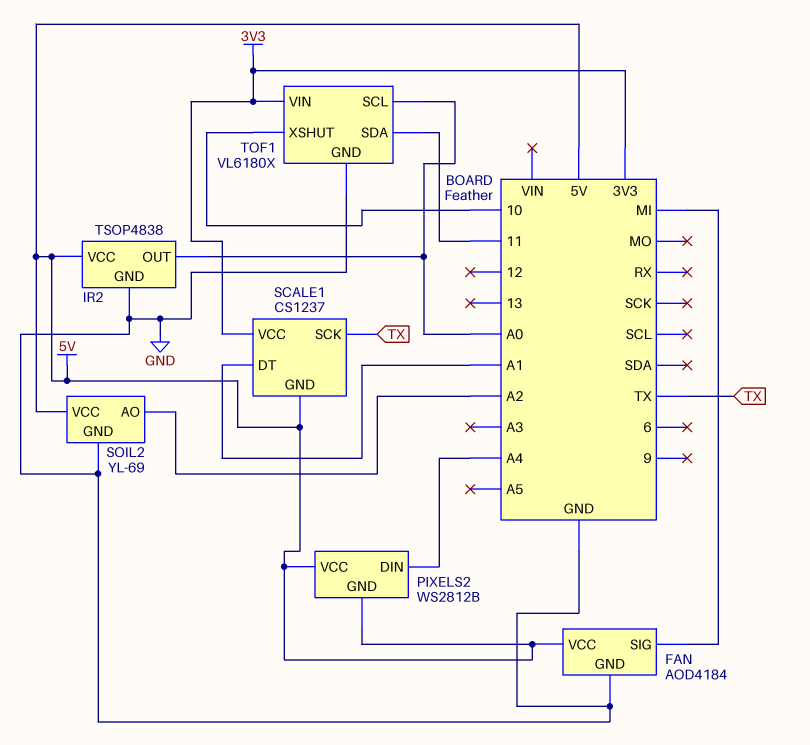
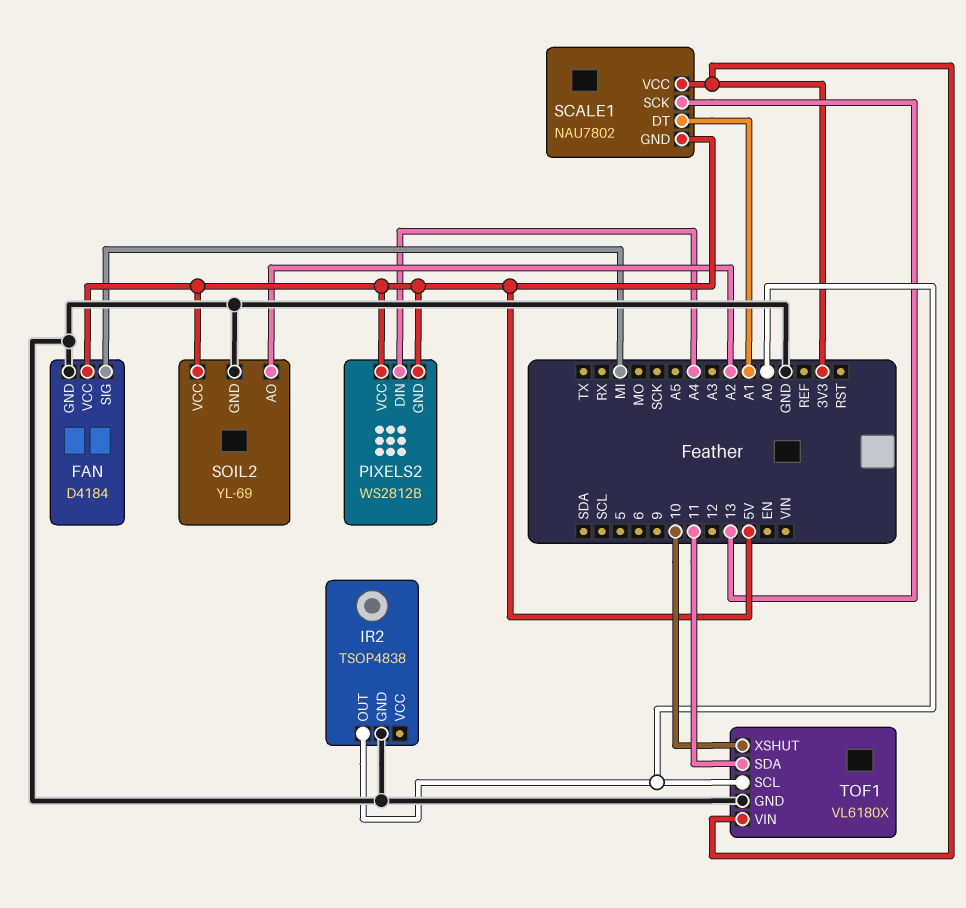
FAN: AOD4184 -> D4184
IR2 pin VCC: 5V -> none
SCALE1: CS1237 -> NAU7802
SCALE1 pin SCK: TX -> 13

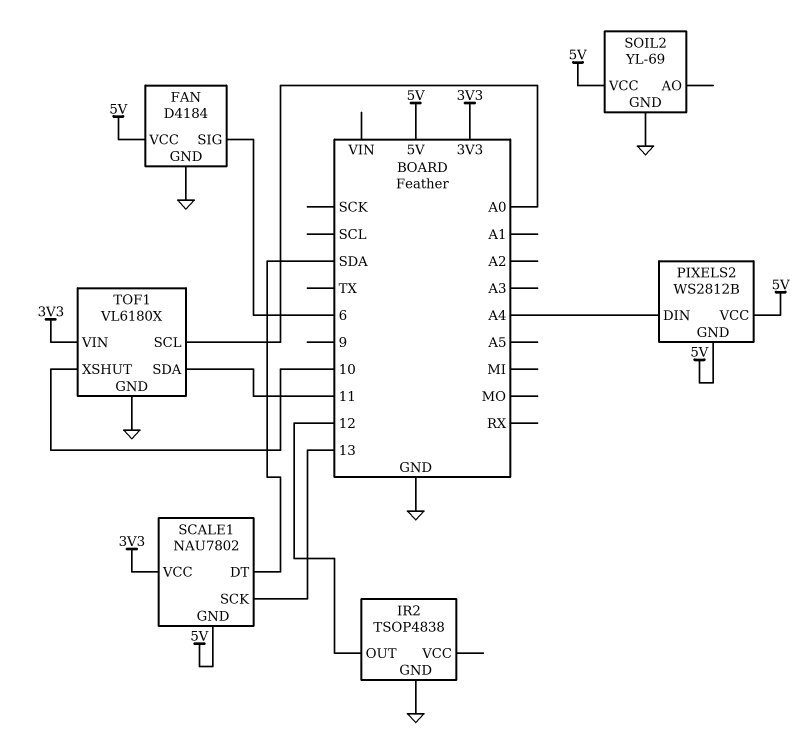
FAN pin SIG: MI -> 6
IR2 pin OUT: A0 -> 12
SCALE1 pin DT: A1 -> SDA
SOIL2 pin AO: A2 -> none

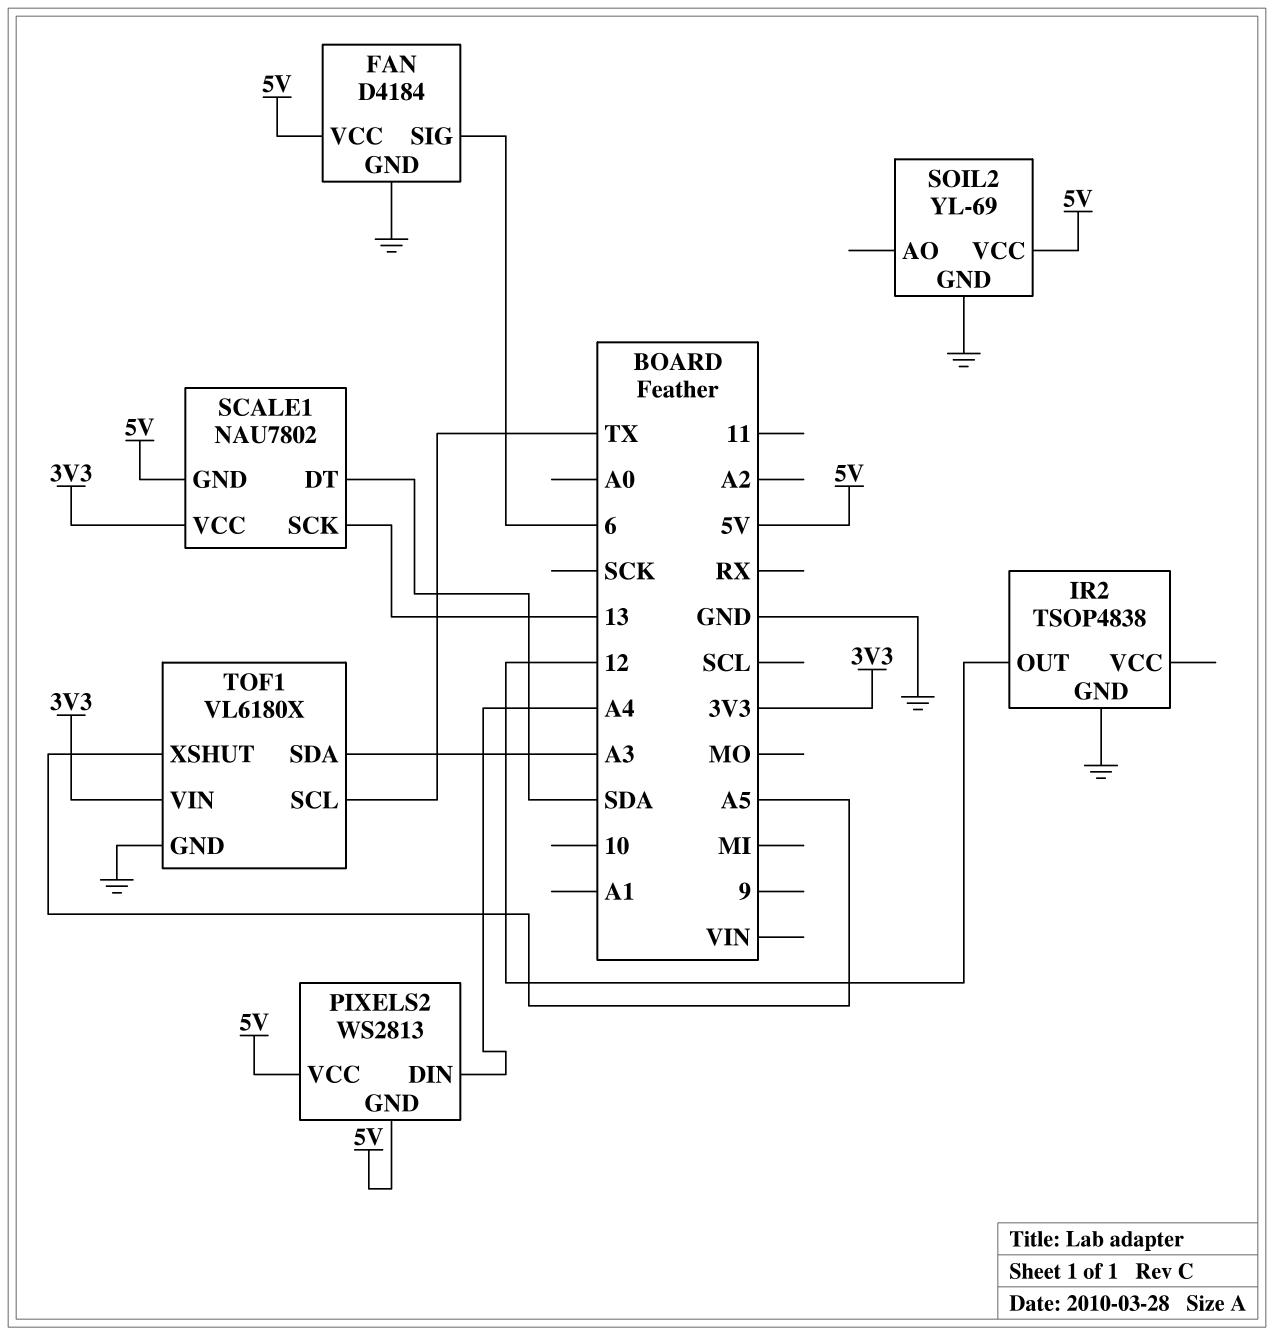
PIXELS2: WS2812B -> WS2813
TOF1 pin SCL: A0 -> TX
TOF1 pin SDA: 11 -> A3
TOF1 pin XSHUT: 10 -> A5

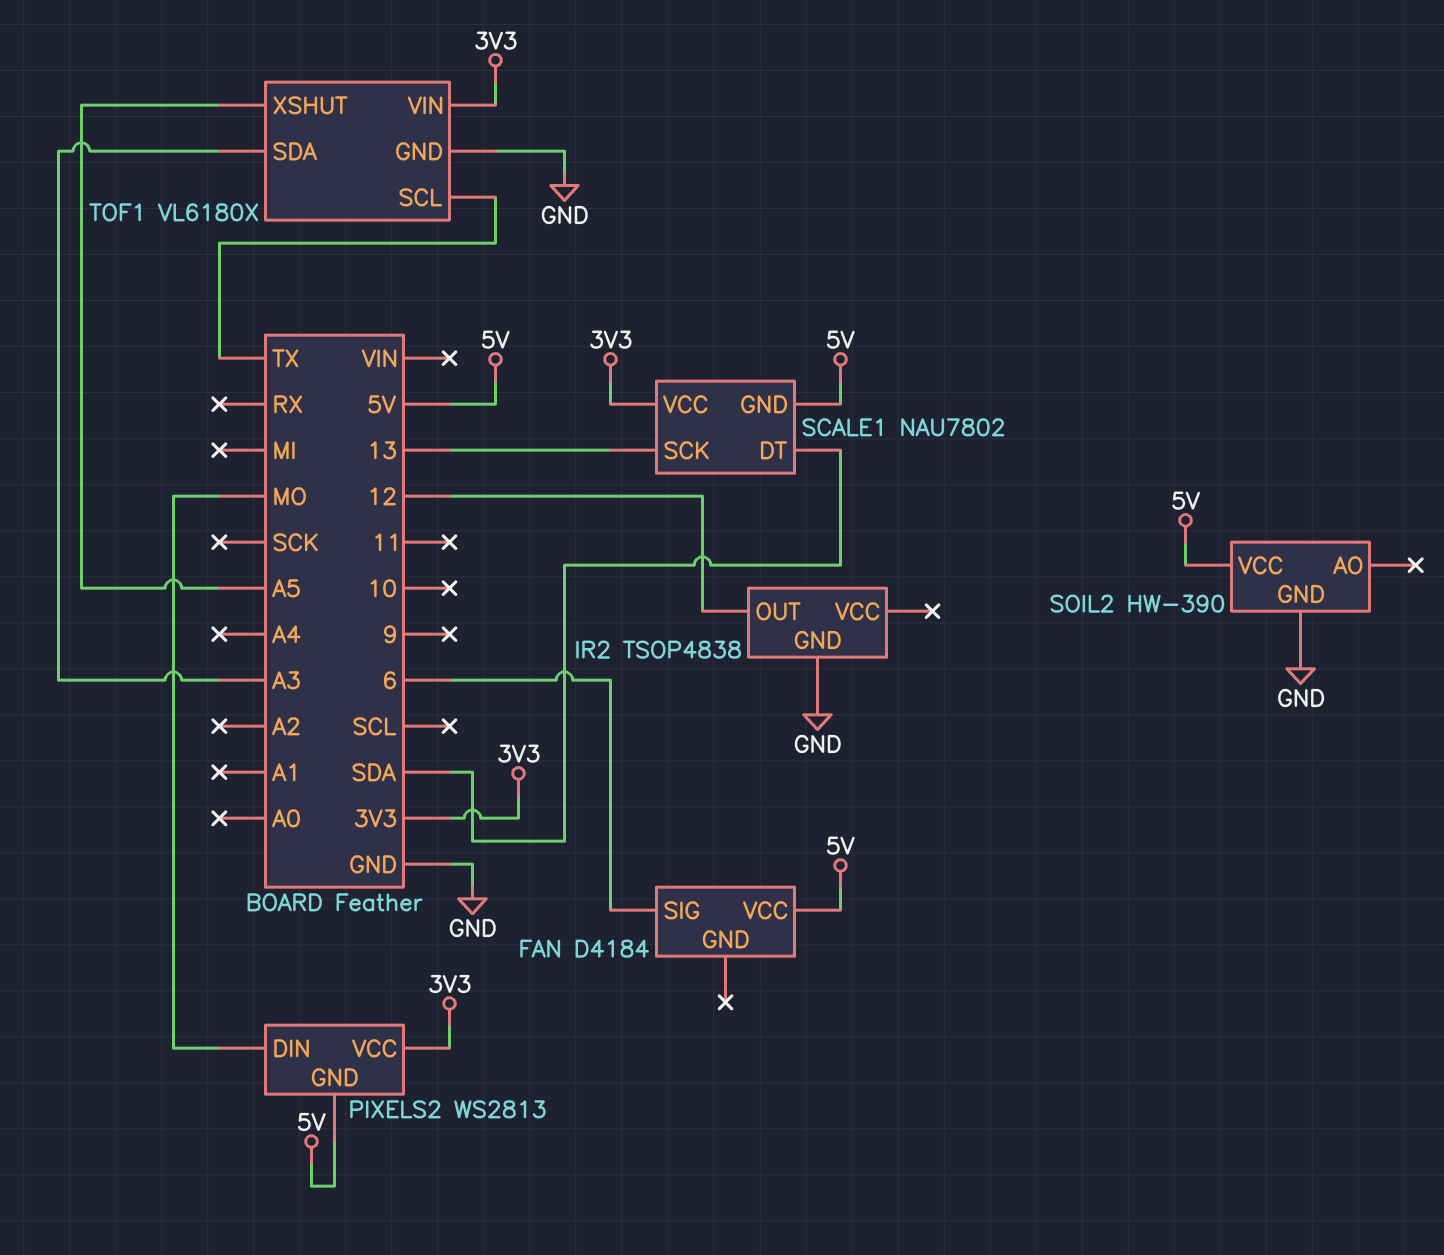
FAN pin GND: GND -> none
PIXELS2 pin DIN: A4 -> MO
PIXELS2 pin VCC: 5V -> 3V3
SOIL2: YL-69 -> HW-390

